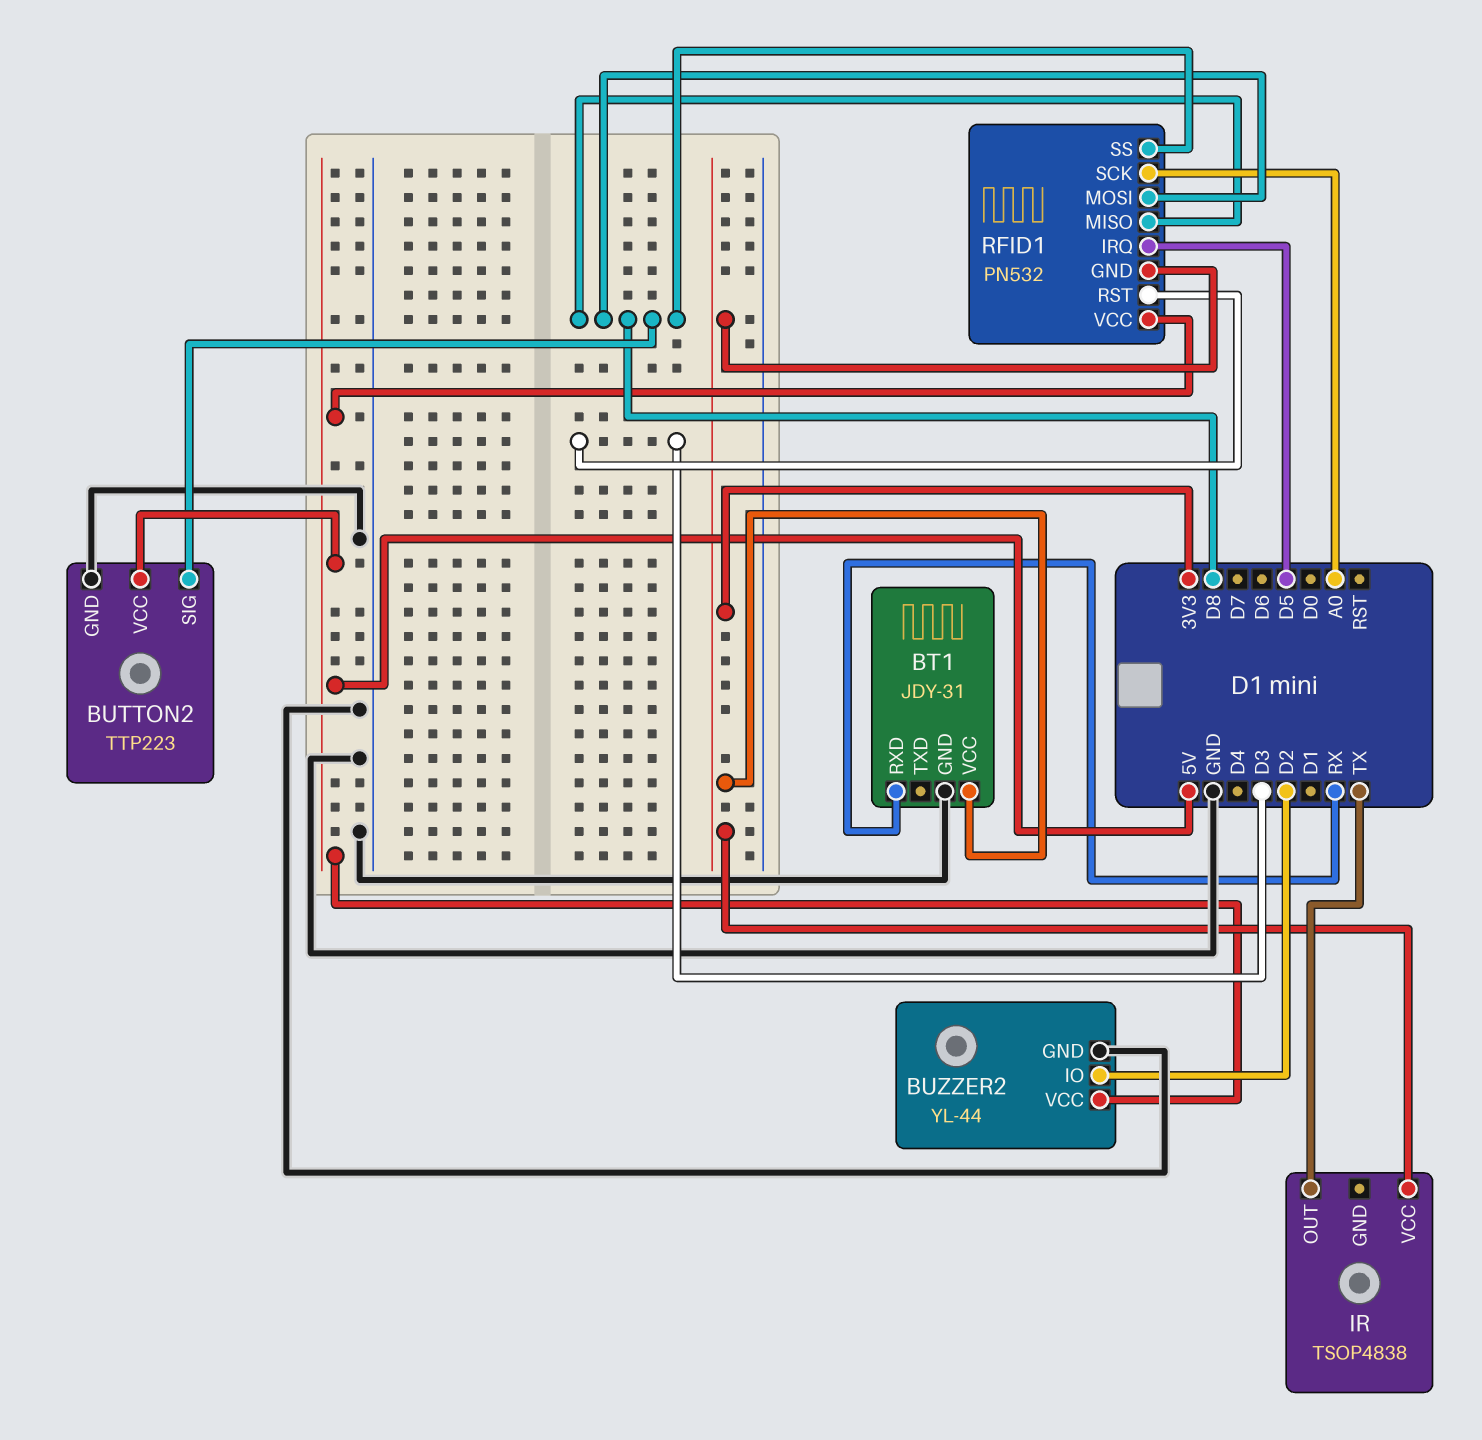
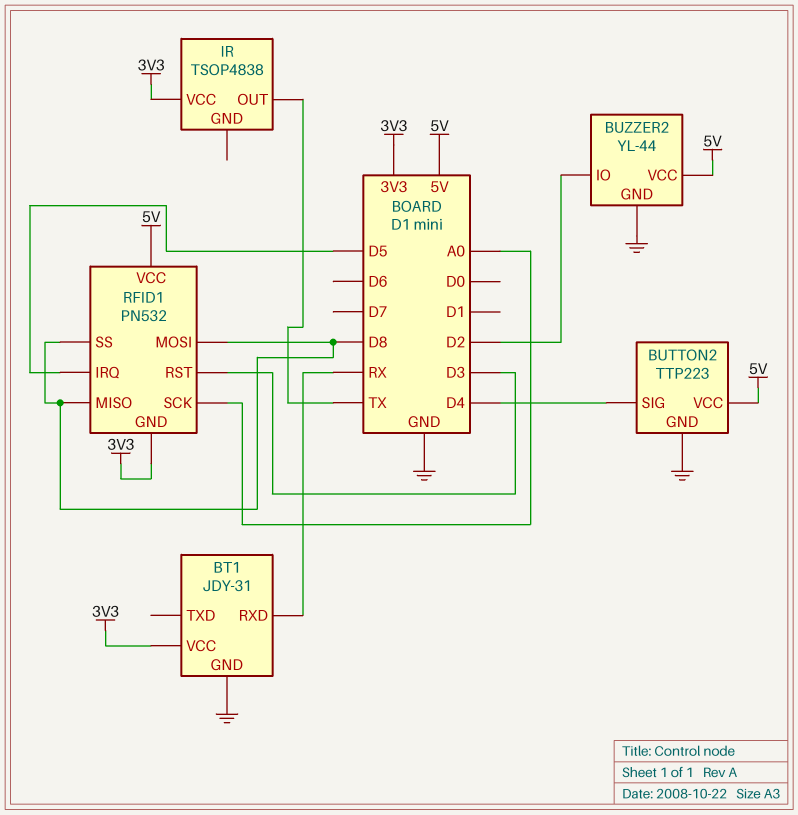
BUTTON2 pin SIG: D8 -> D4

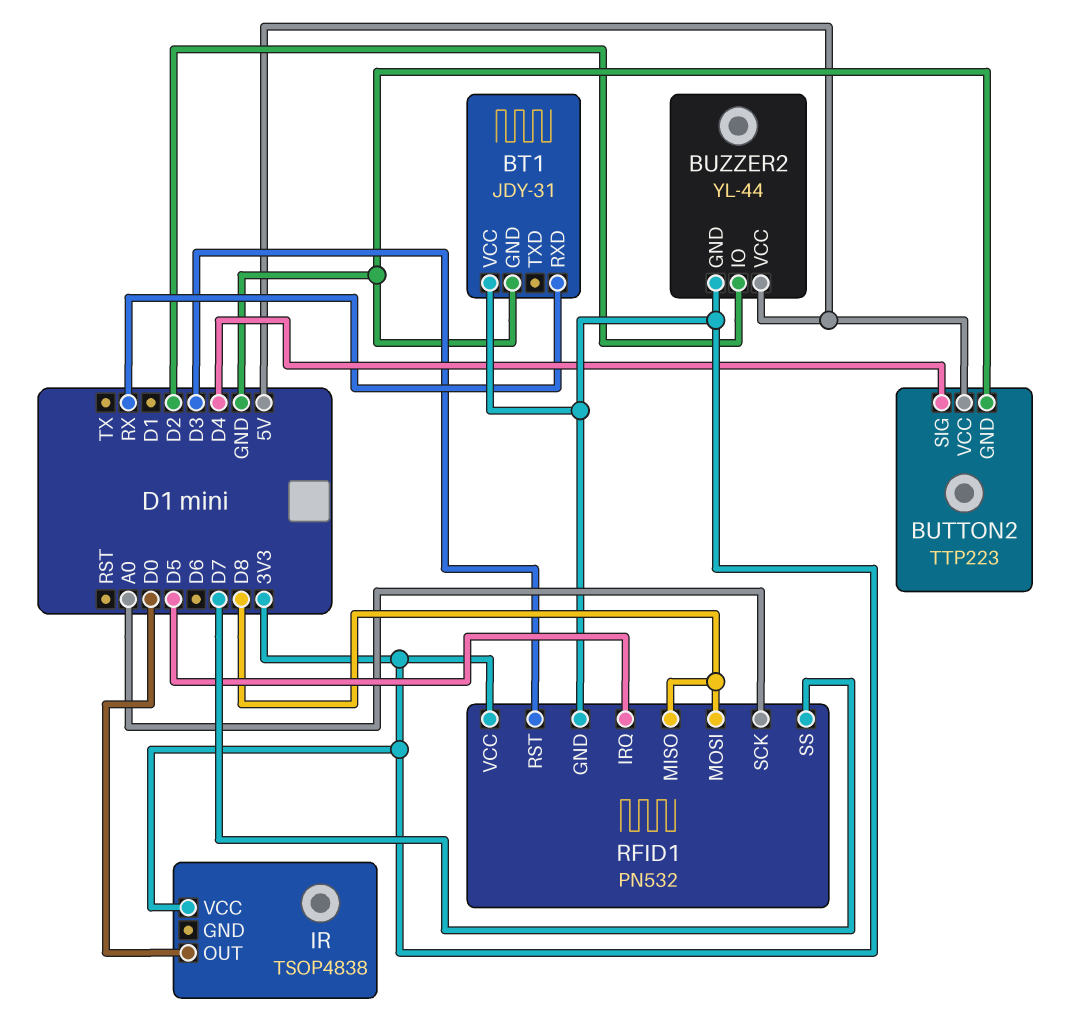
BUZZER2 pin GND: GND -> 3V3
IR pin OUT: TX -> D0
RFID1 pin SS: D8 -> D7
RFID1 pin VCC: 5V -> 3V3

